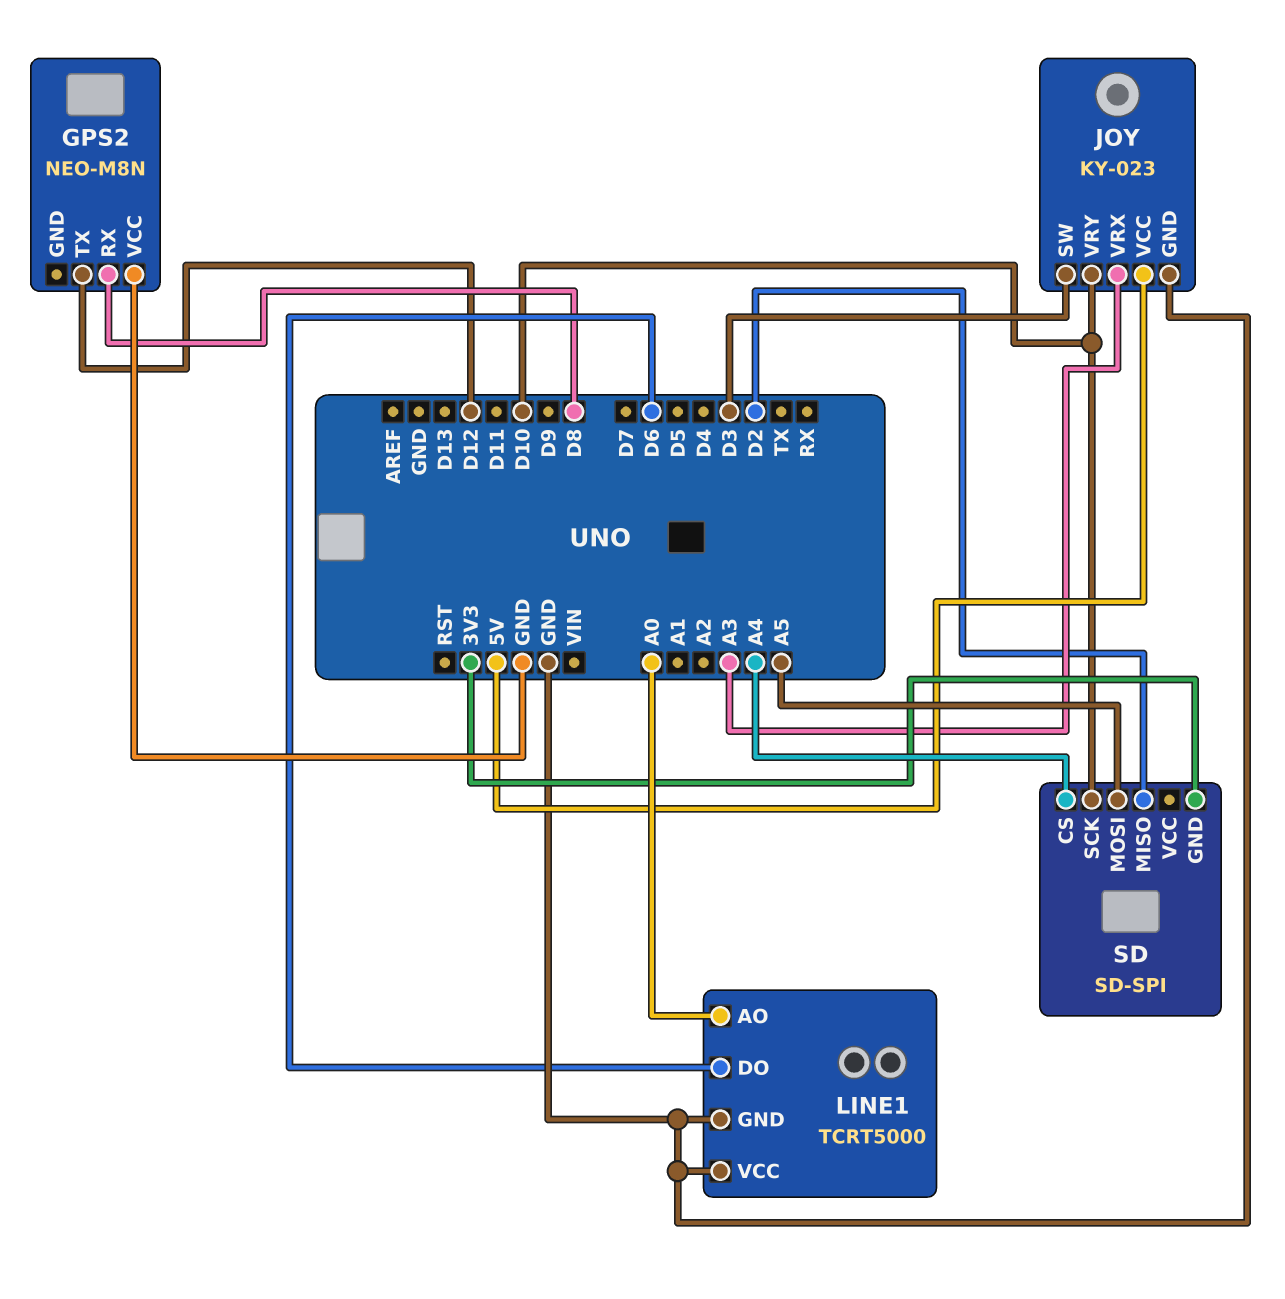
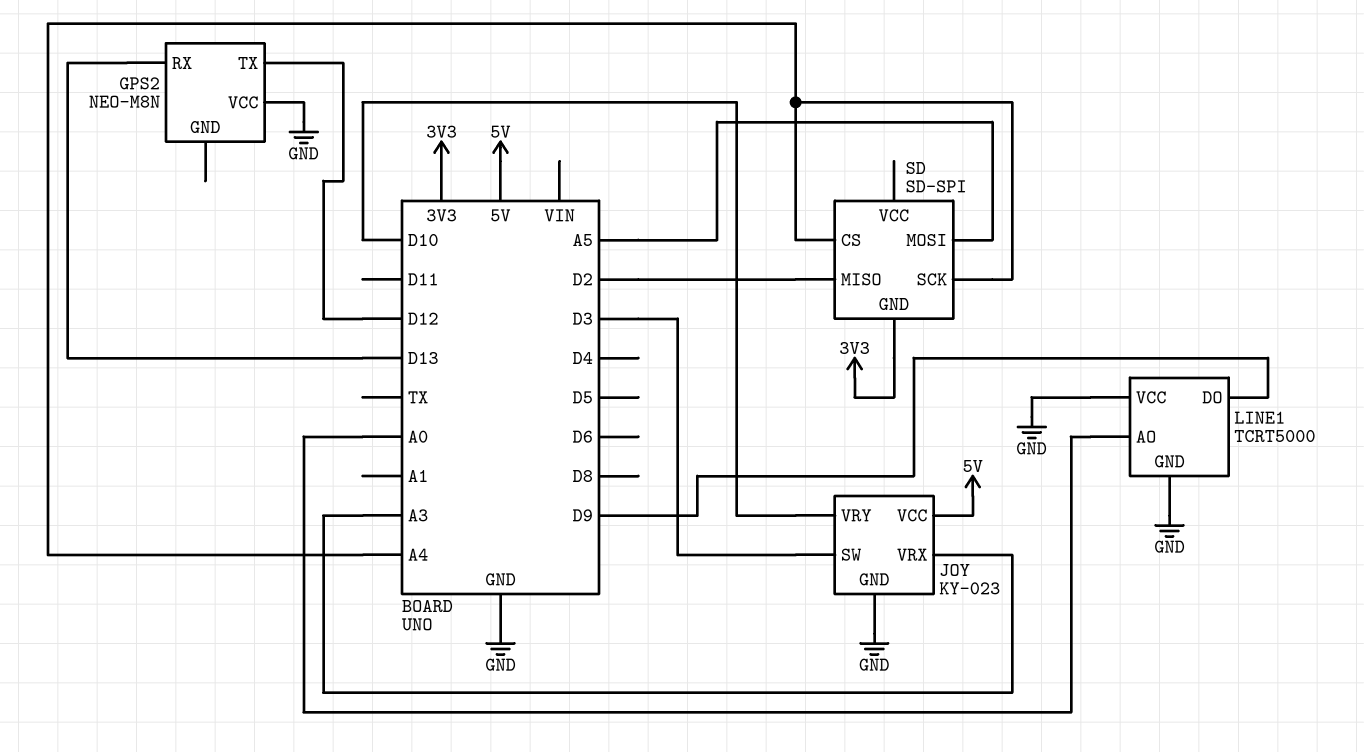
GPS2 pin RX: D8 -> D13
LINE1 pin DO: D6 -> D9
SD pin SCK: D10 -> A4

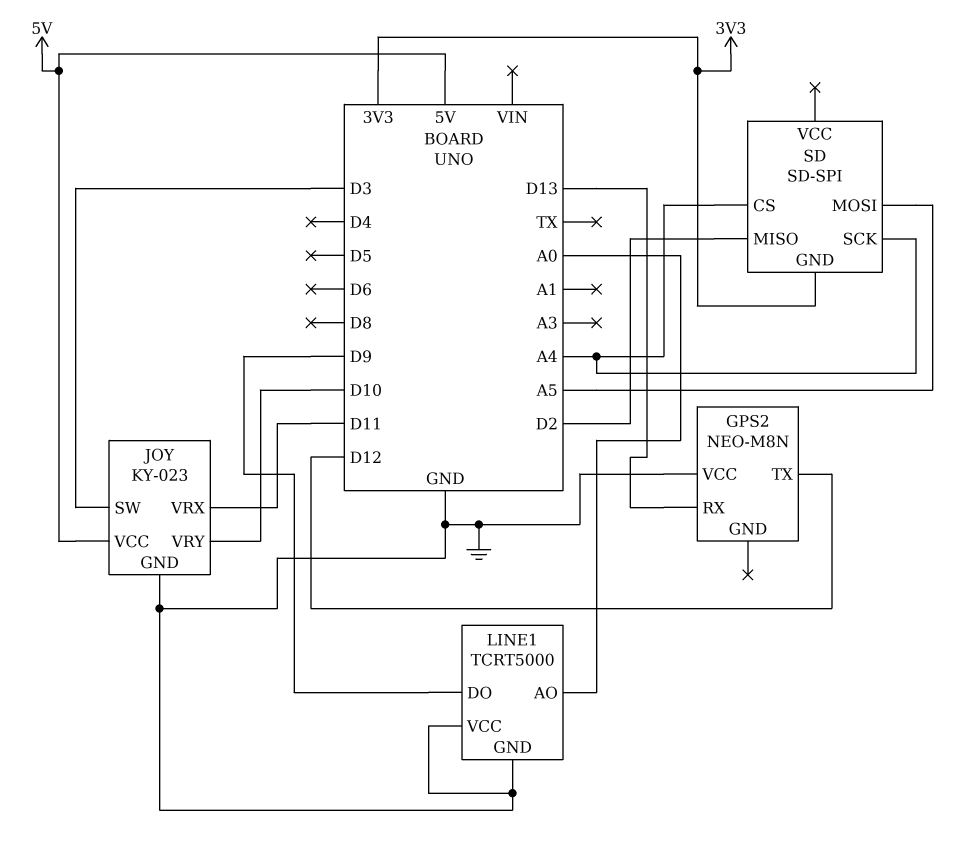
JOY pin VRX: A3 -> D11

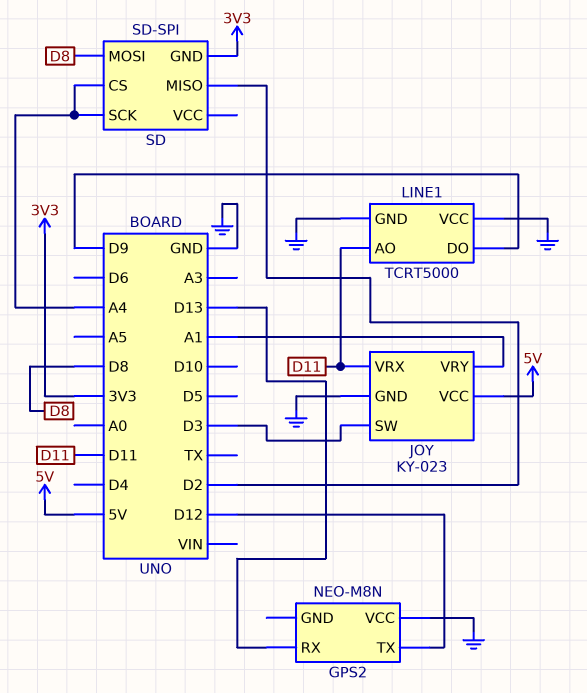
JOY pin VRY: D10 -> A1
LINE1 pin AO: A0 -> D11
SD pin MOSI: A5 -> D8

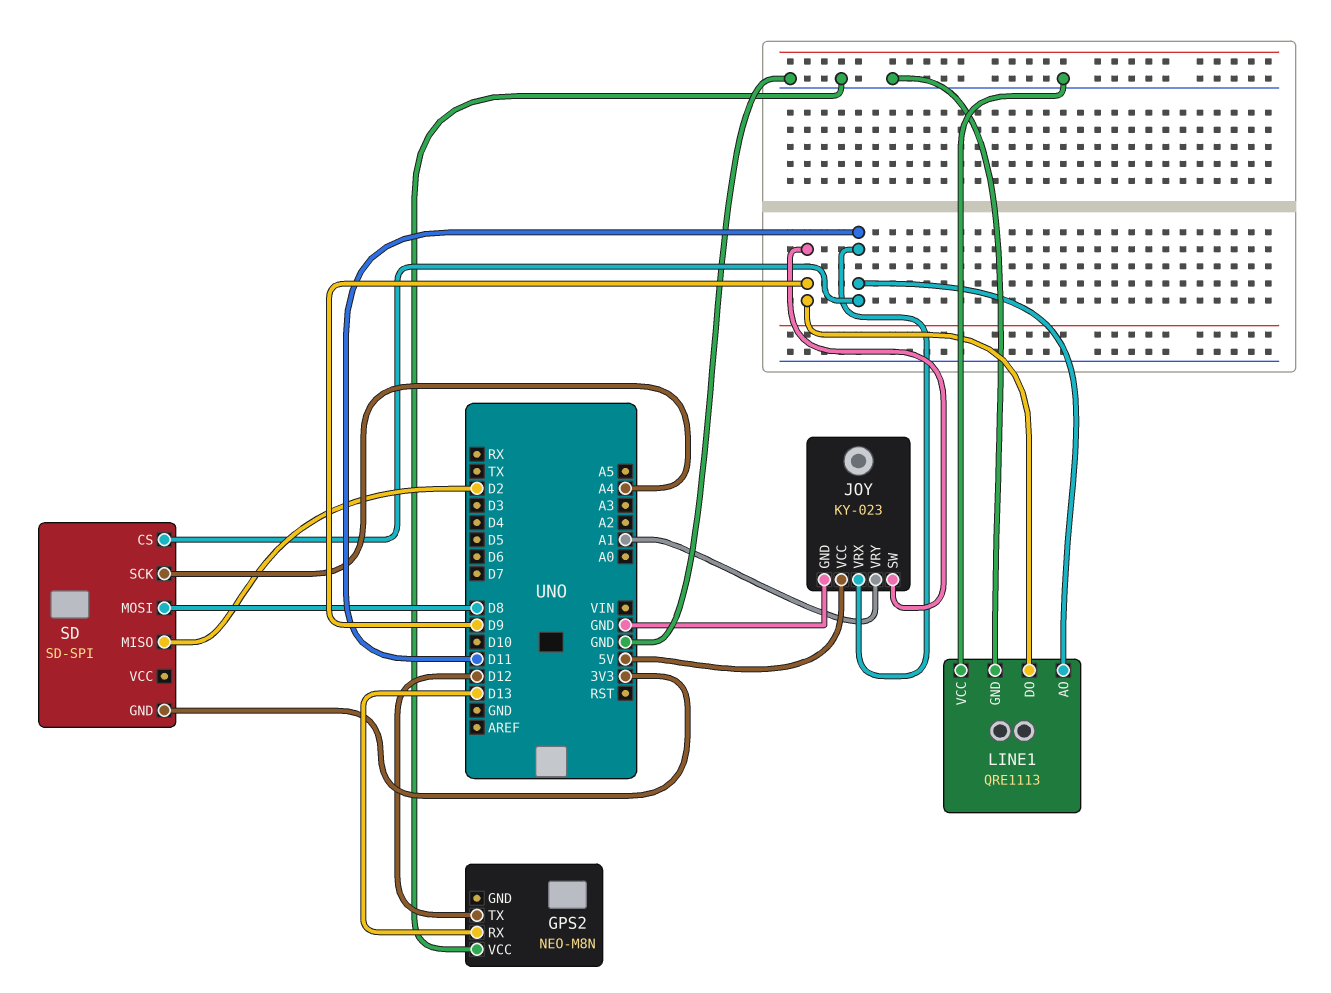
JOY pin SW: D3 -> D9
LINE1: TCRT5000 -> QRE1113
SD pin CS: A4 -> D11

